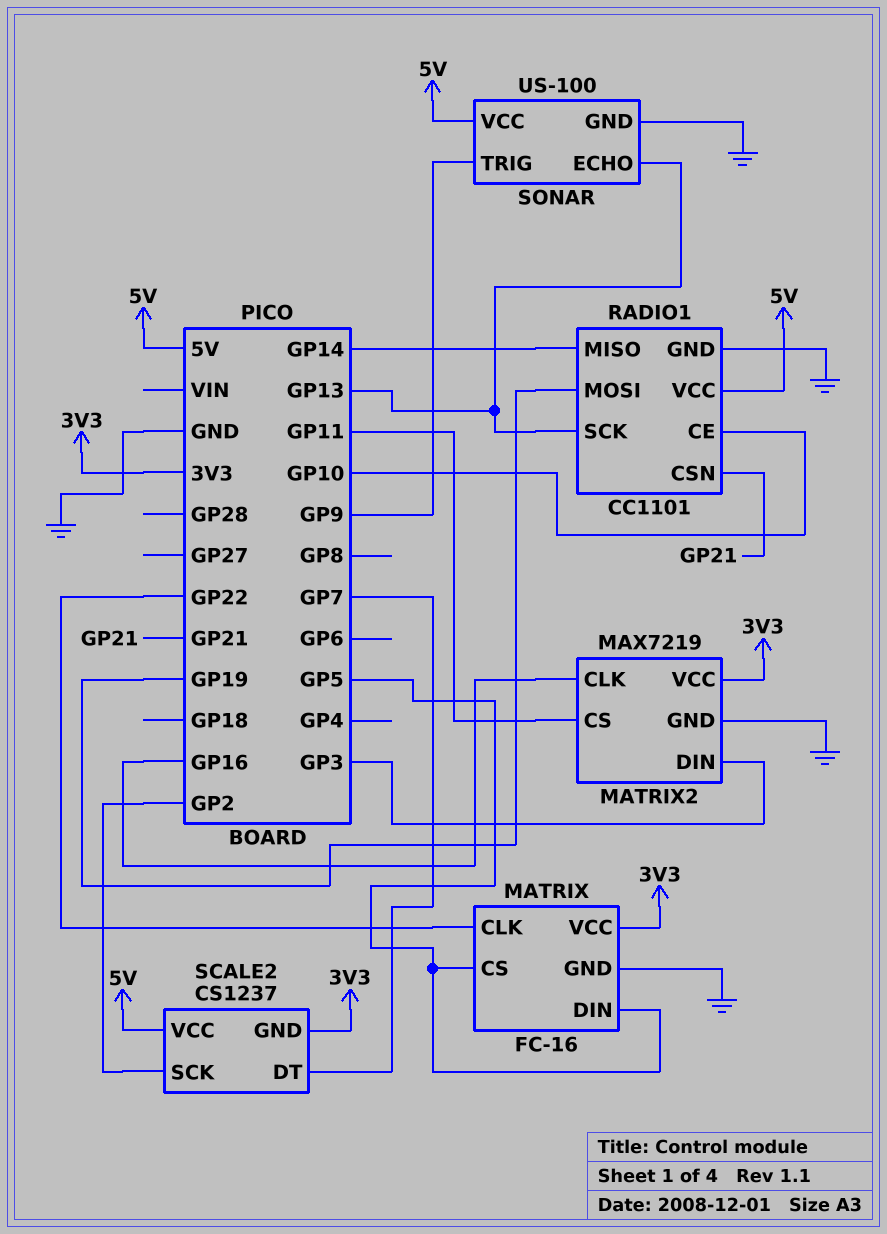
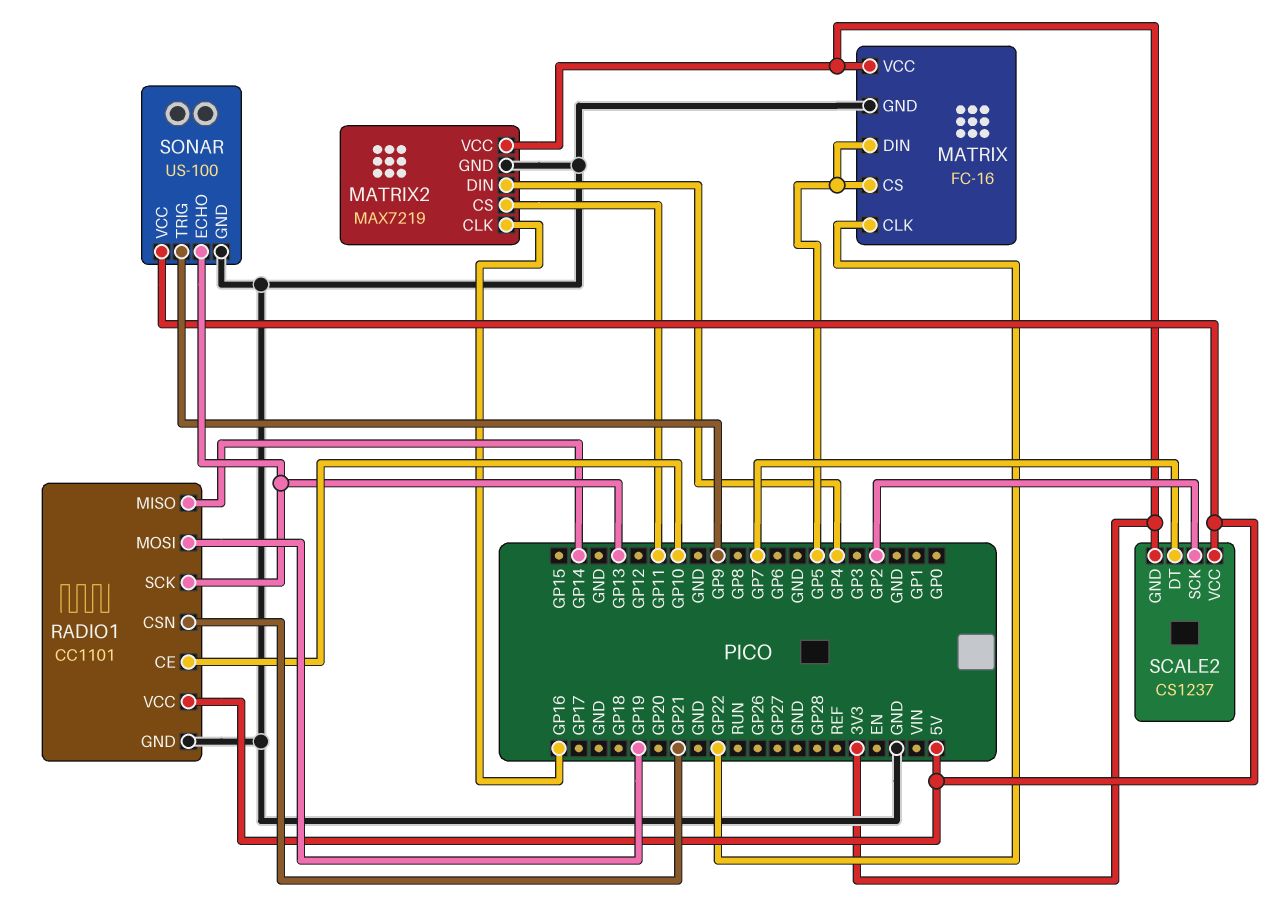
MATRIX2 pin DIN: GP3 -> GP4

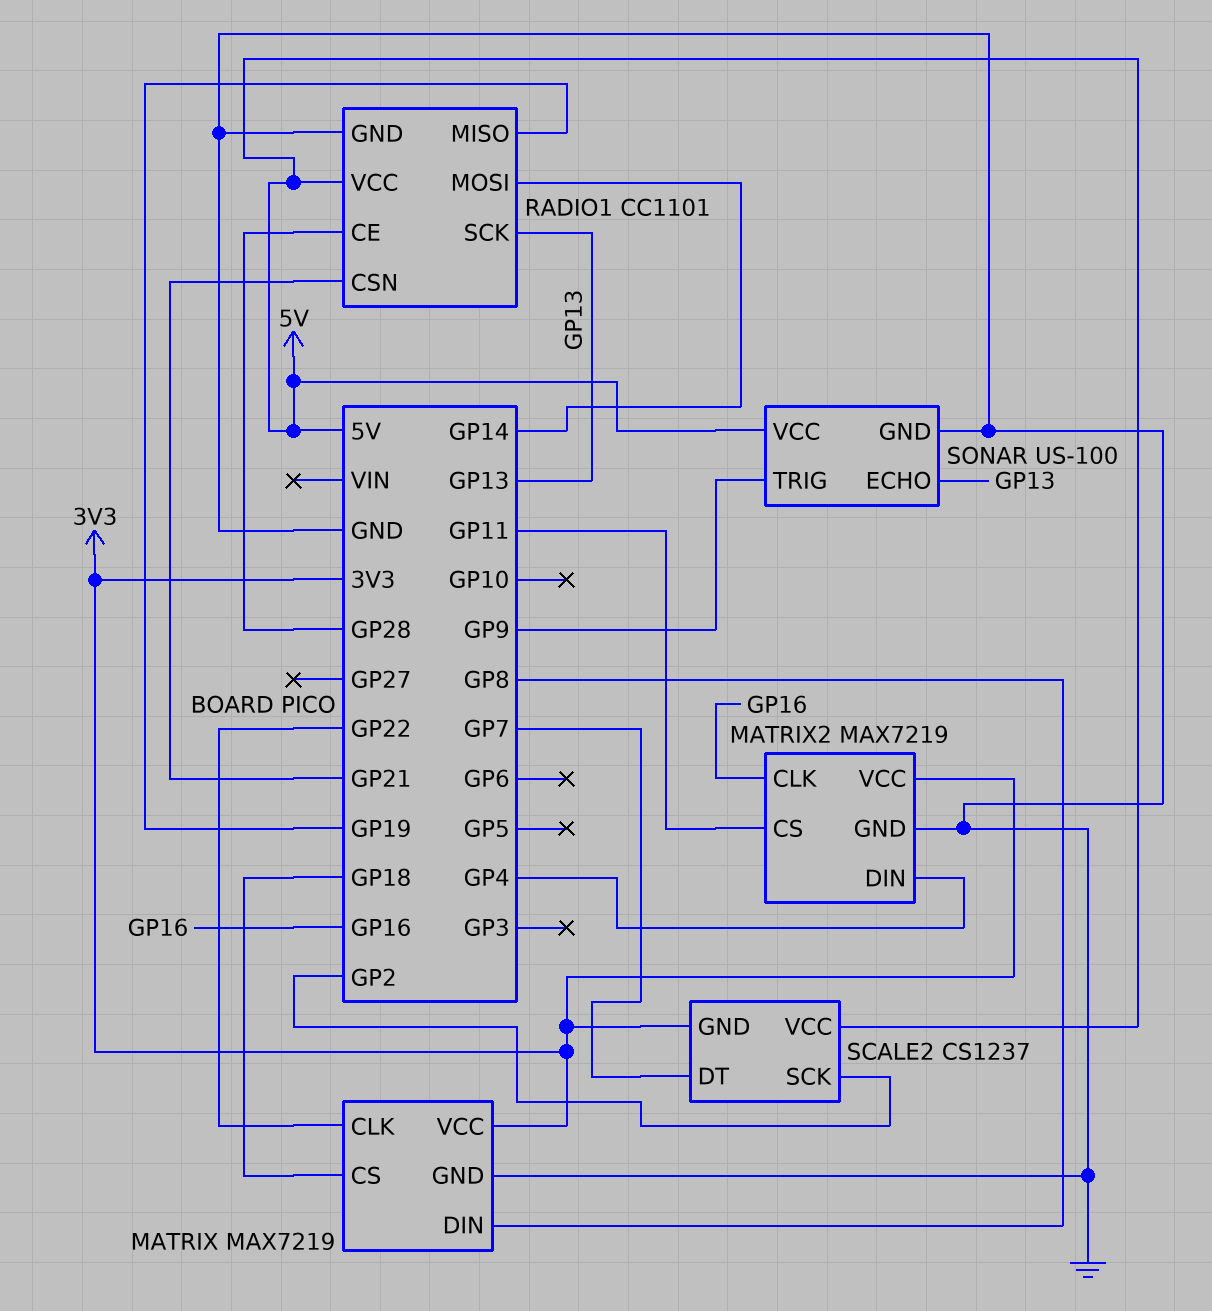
MATRIX: FC-16 -> MAX7219
MATRIX pin CS: GP5 -> GP18
MATRIX pin DIN: GP5 -> GP8
RADIO1 pin CE: GP10 -> GP28
RADIO1 pin MISO: GP14 -> GP19
RADIO1 pin MOSI: GP19 -> GP14

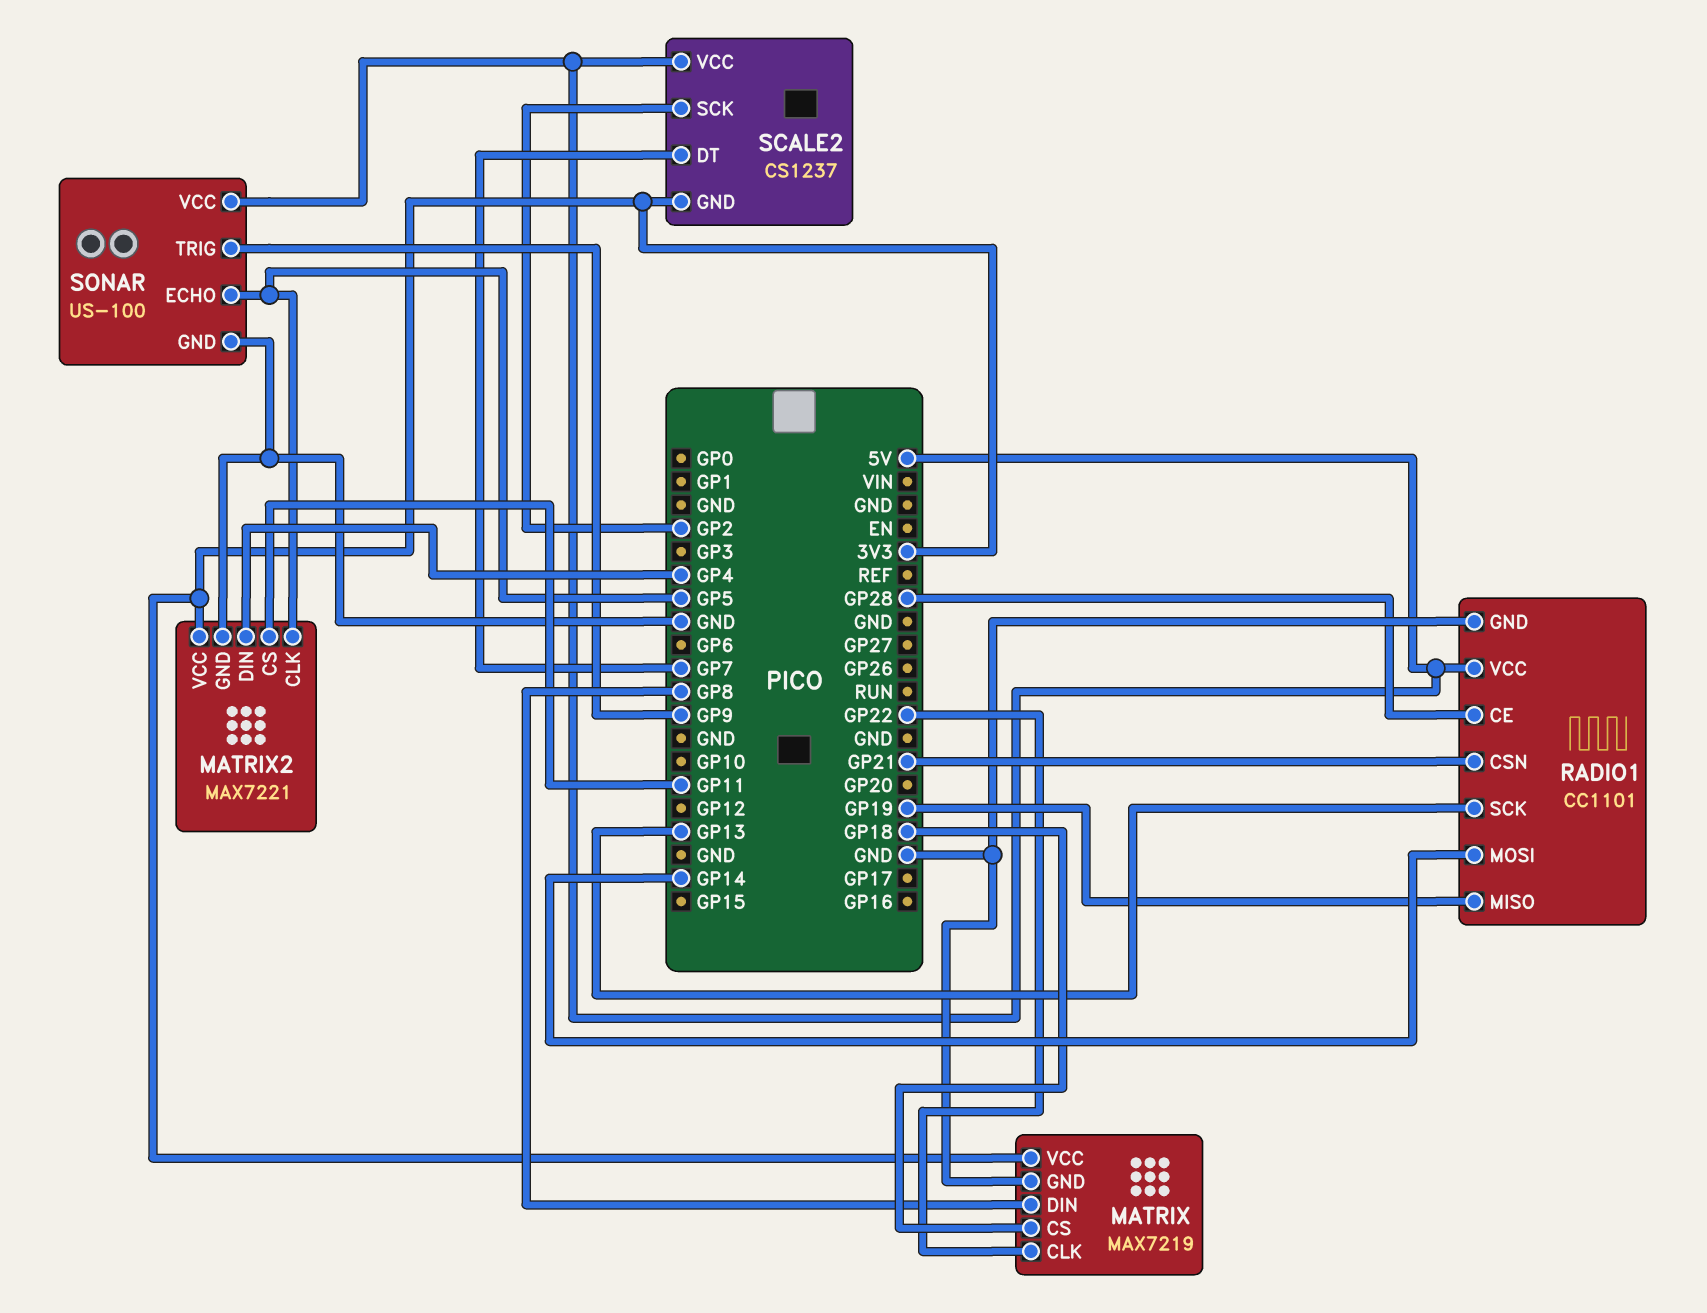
MATRIX2: MAX7219 -> MAX7221
MATRIX2 pin CLK: GP16 -> GP5
SONAR pin ECHO: GP13 -> GP5

